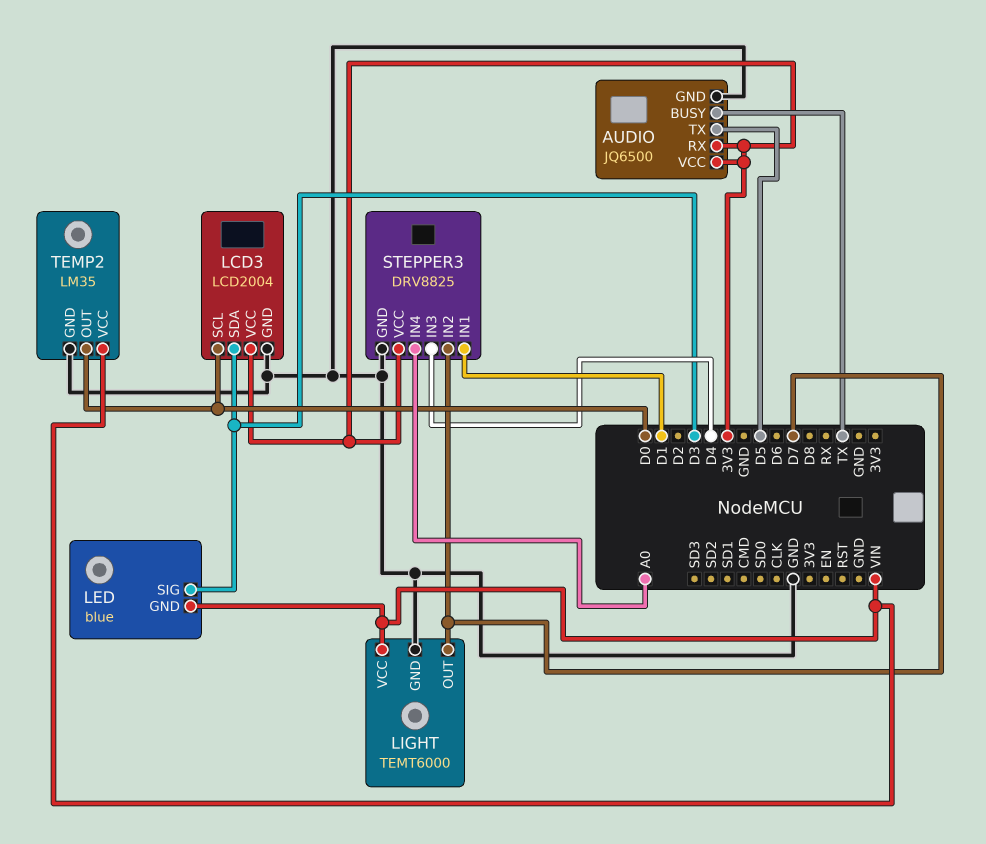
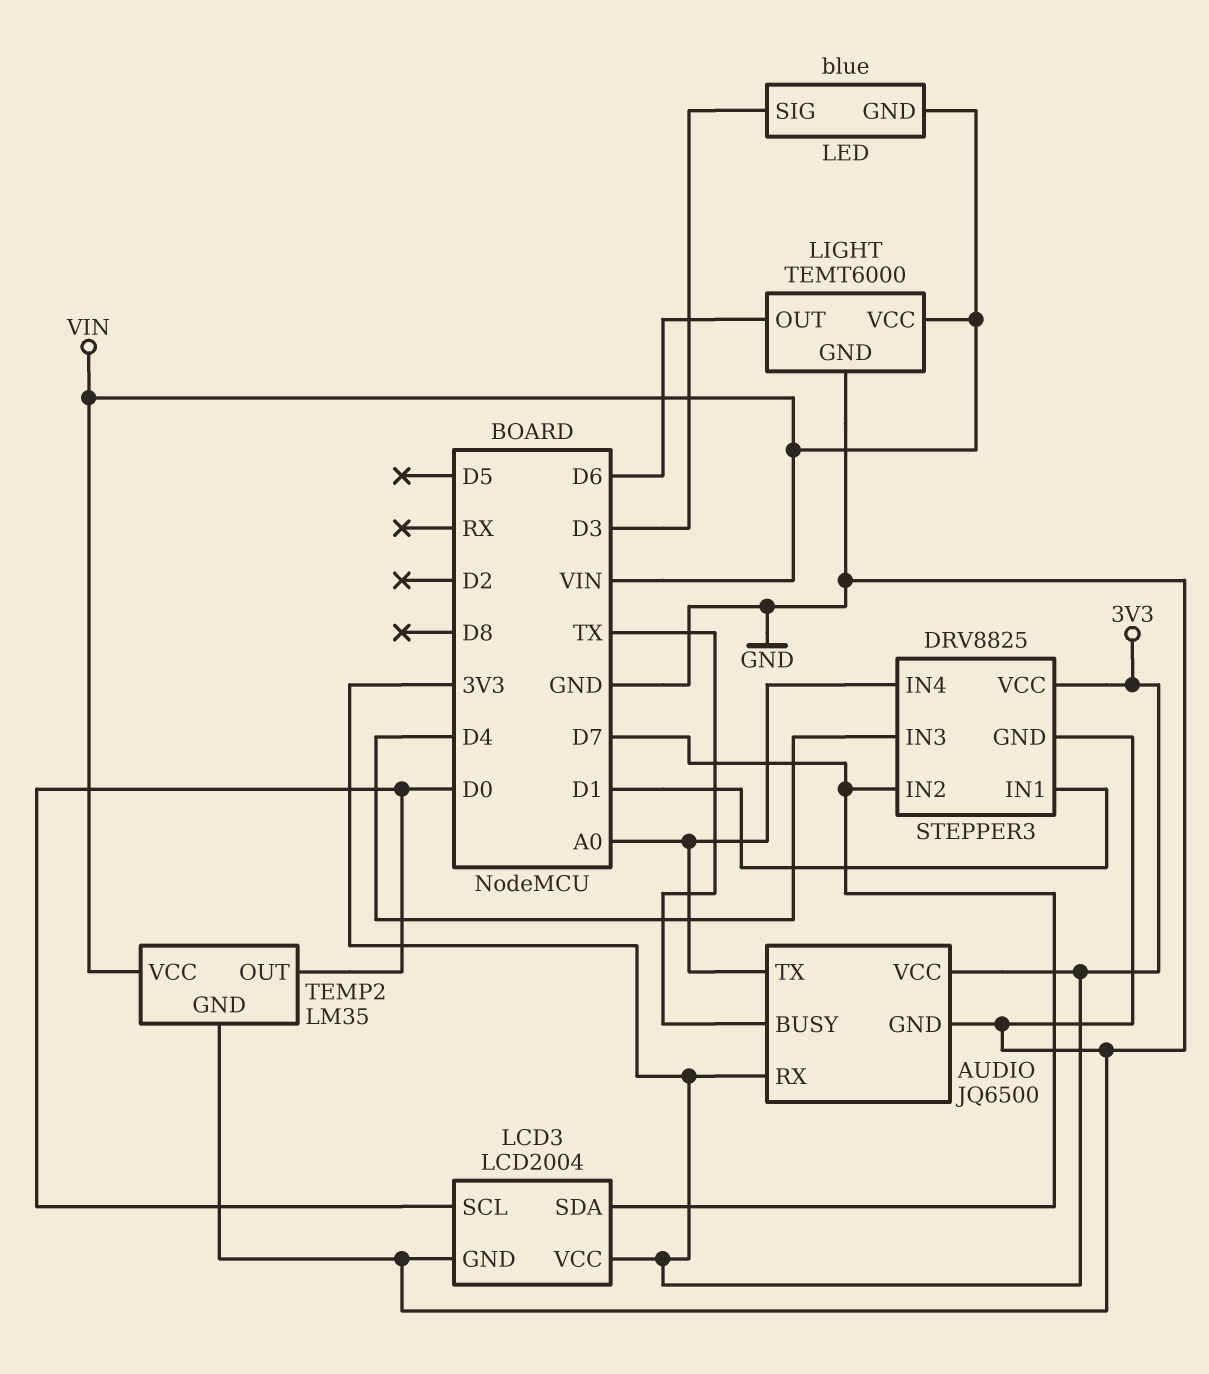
AUDIO pin TX: D5 -> A0
LCD3 pin SDA: D3 -> D7
LIGHT pin OUT: D7 -> D6

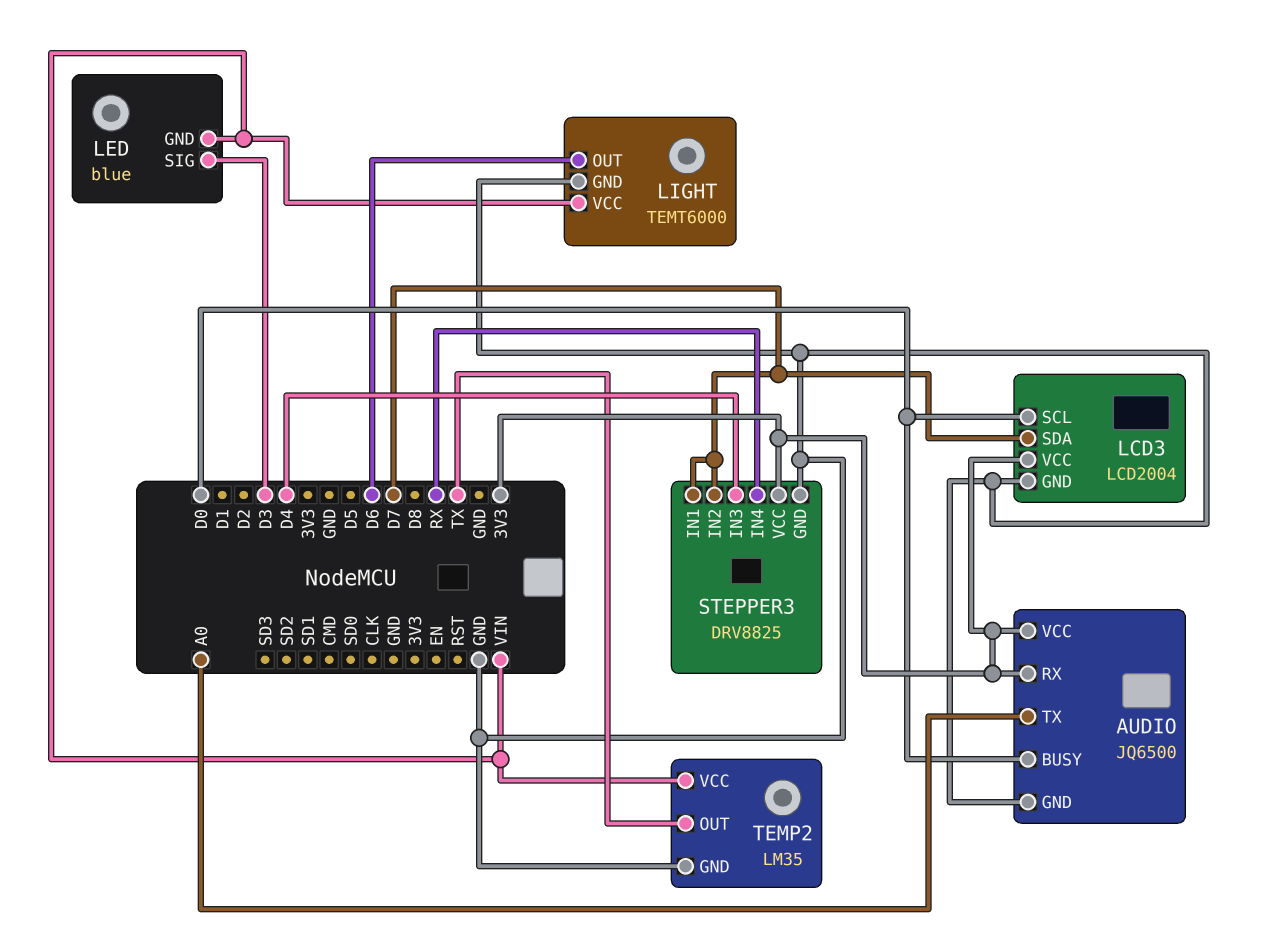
AUDIO pin BUSY: TX -> D0
STEPPER3 pin IN1: D1 -> D7
STEPPER3 pin IN4: A0 -> RX
TEMP2 pin OUT: D0 -> TX

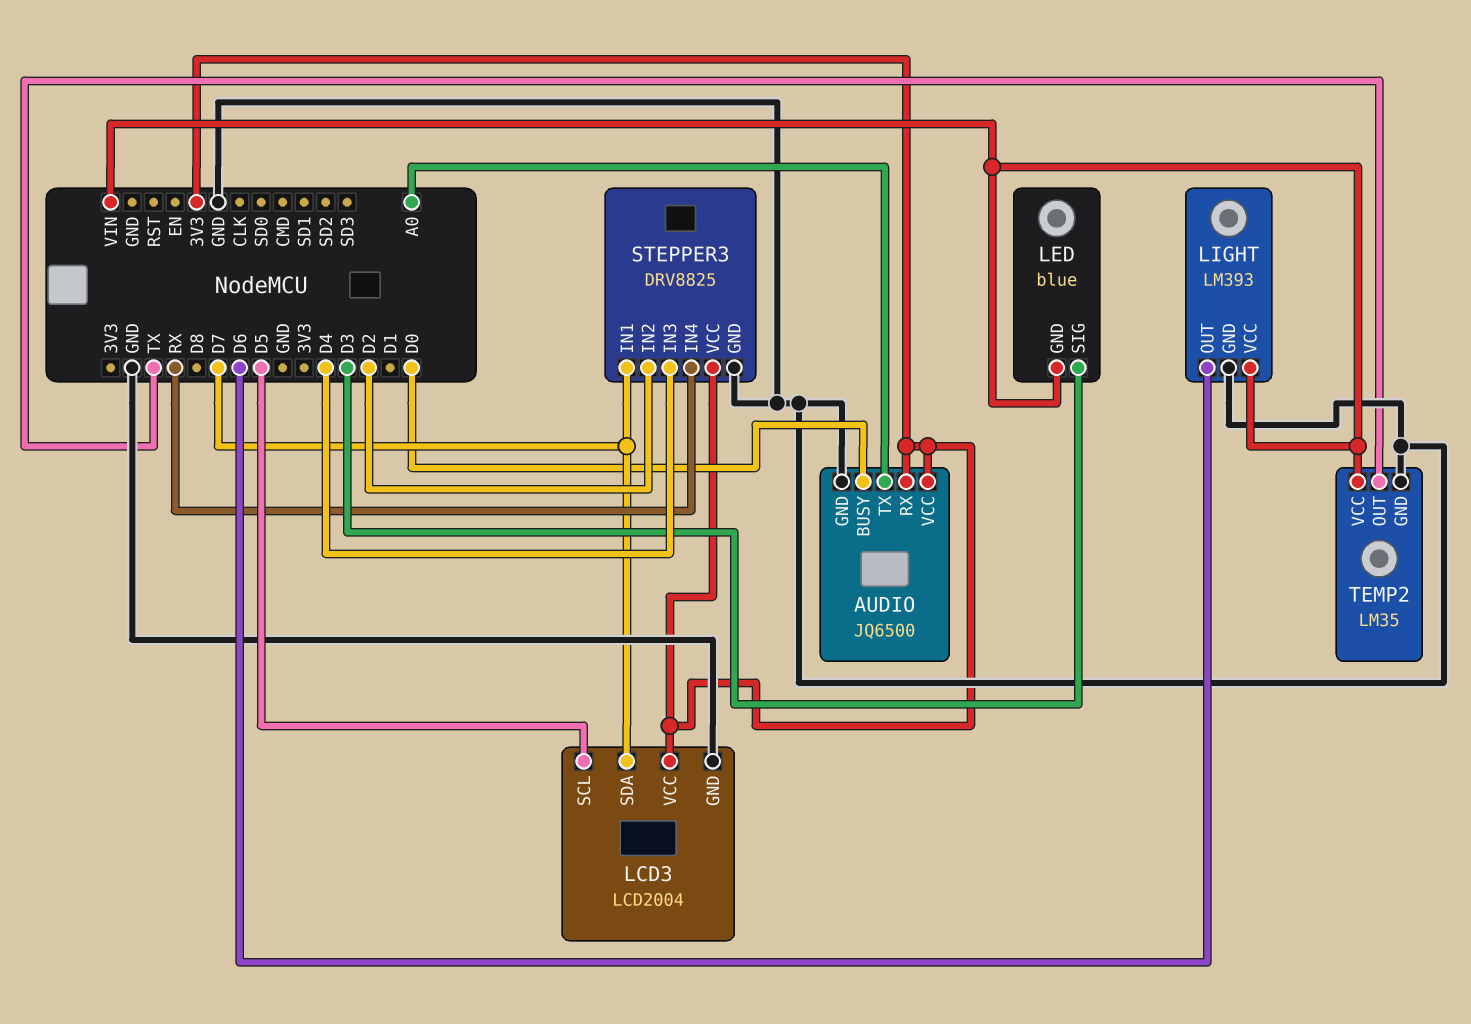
LCD3 pin SCL: D0 -> D5
LIGHT: TEMT6000 -> LM393
STEPPER3 pin IN2: D7 -> D2

